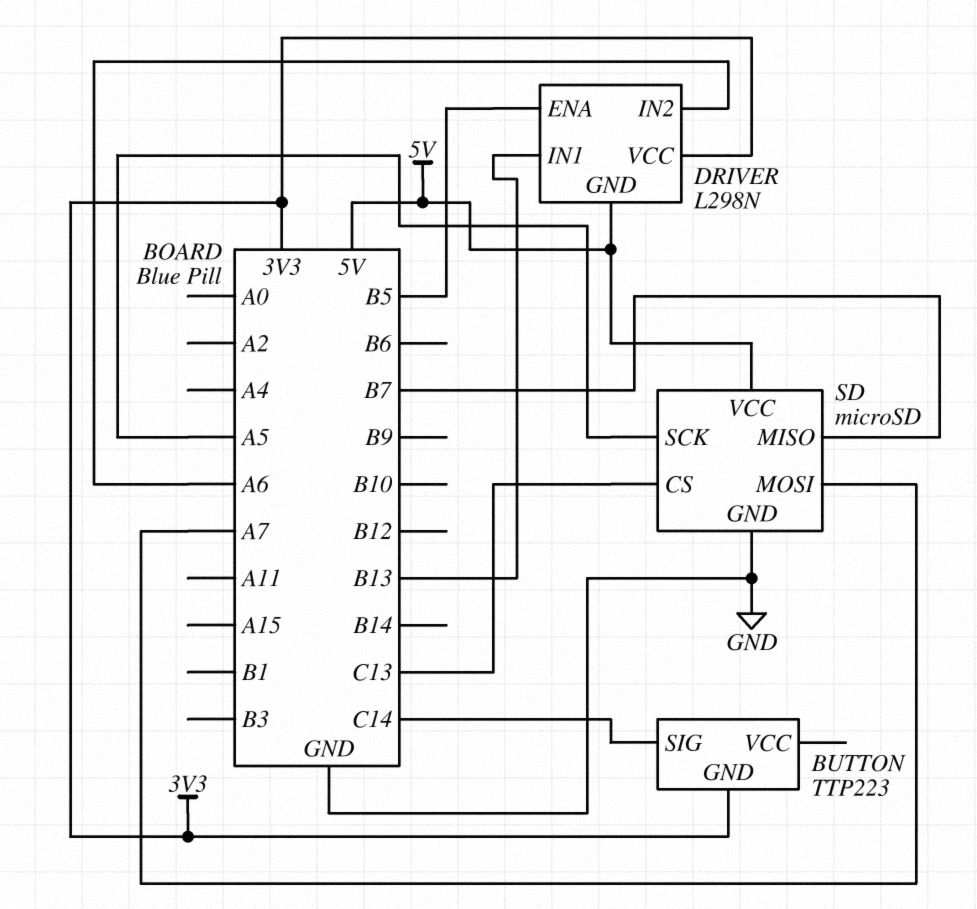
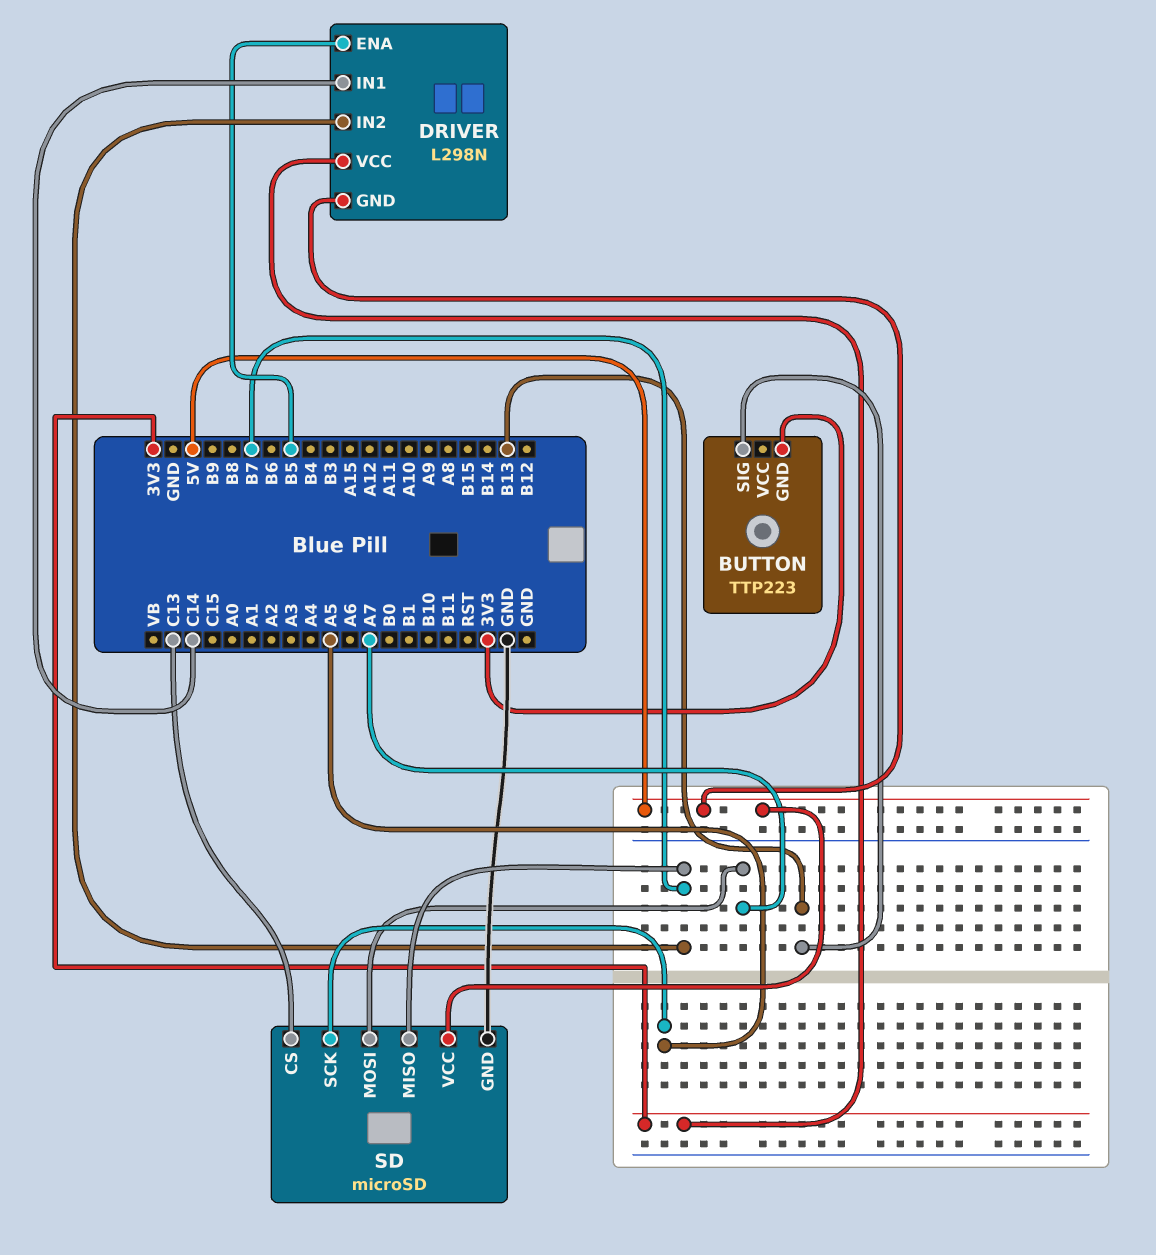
BUTTON pin SIG: C14 -> B13
DRIVER pin IN1: B13 -> C14
DRIVER pin IN2: A6 -> B7

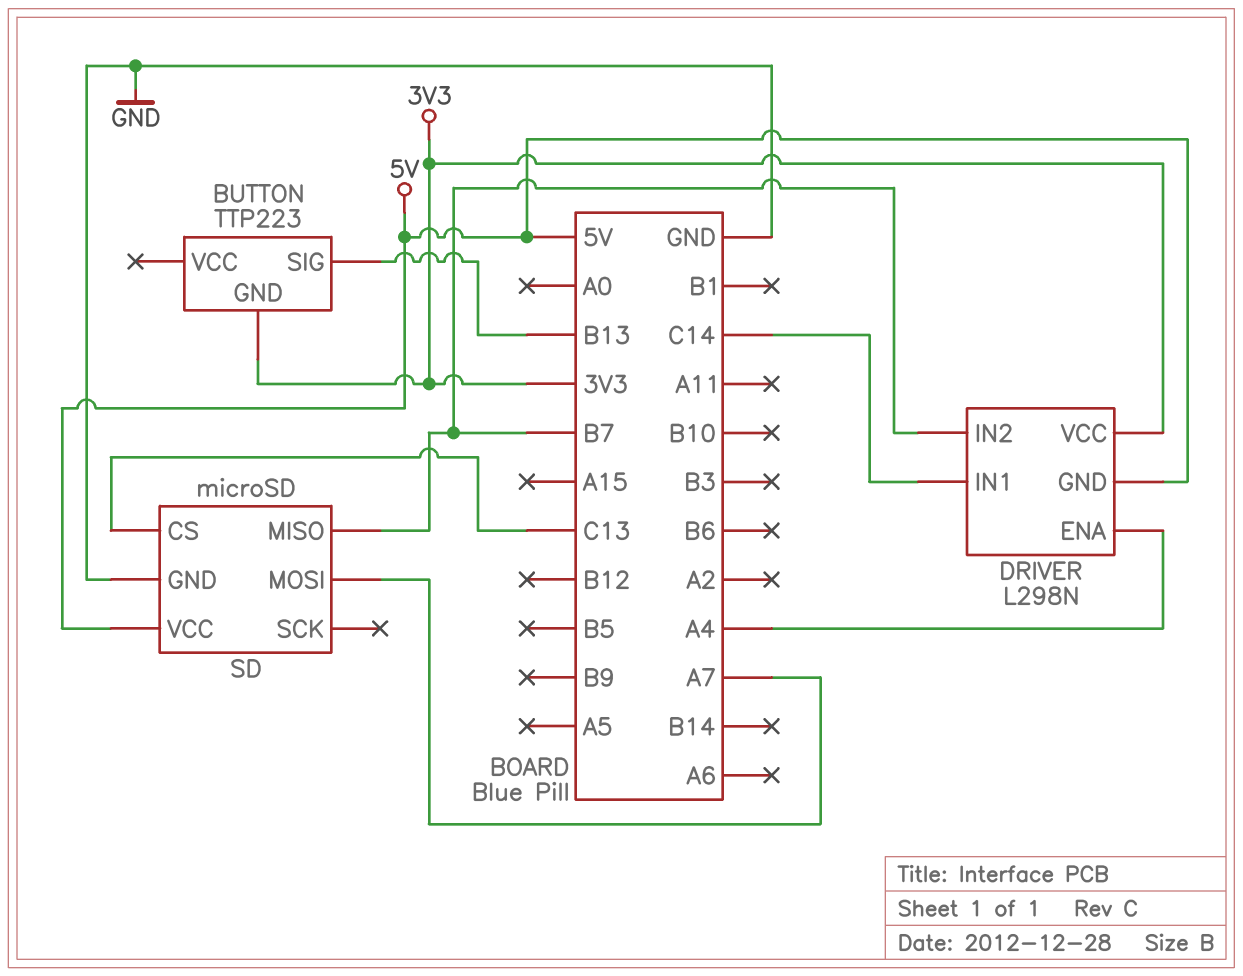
DRIVER pin ENA: B5 -> A4
SD pin SCK: A5 -> none

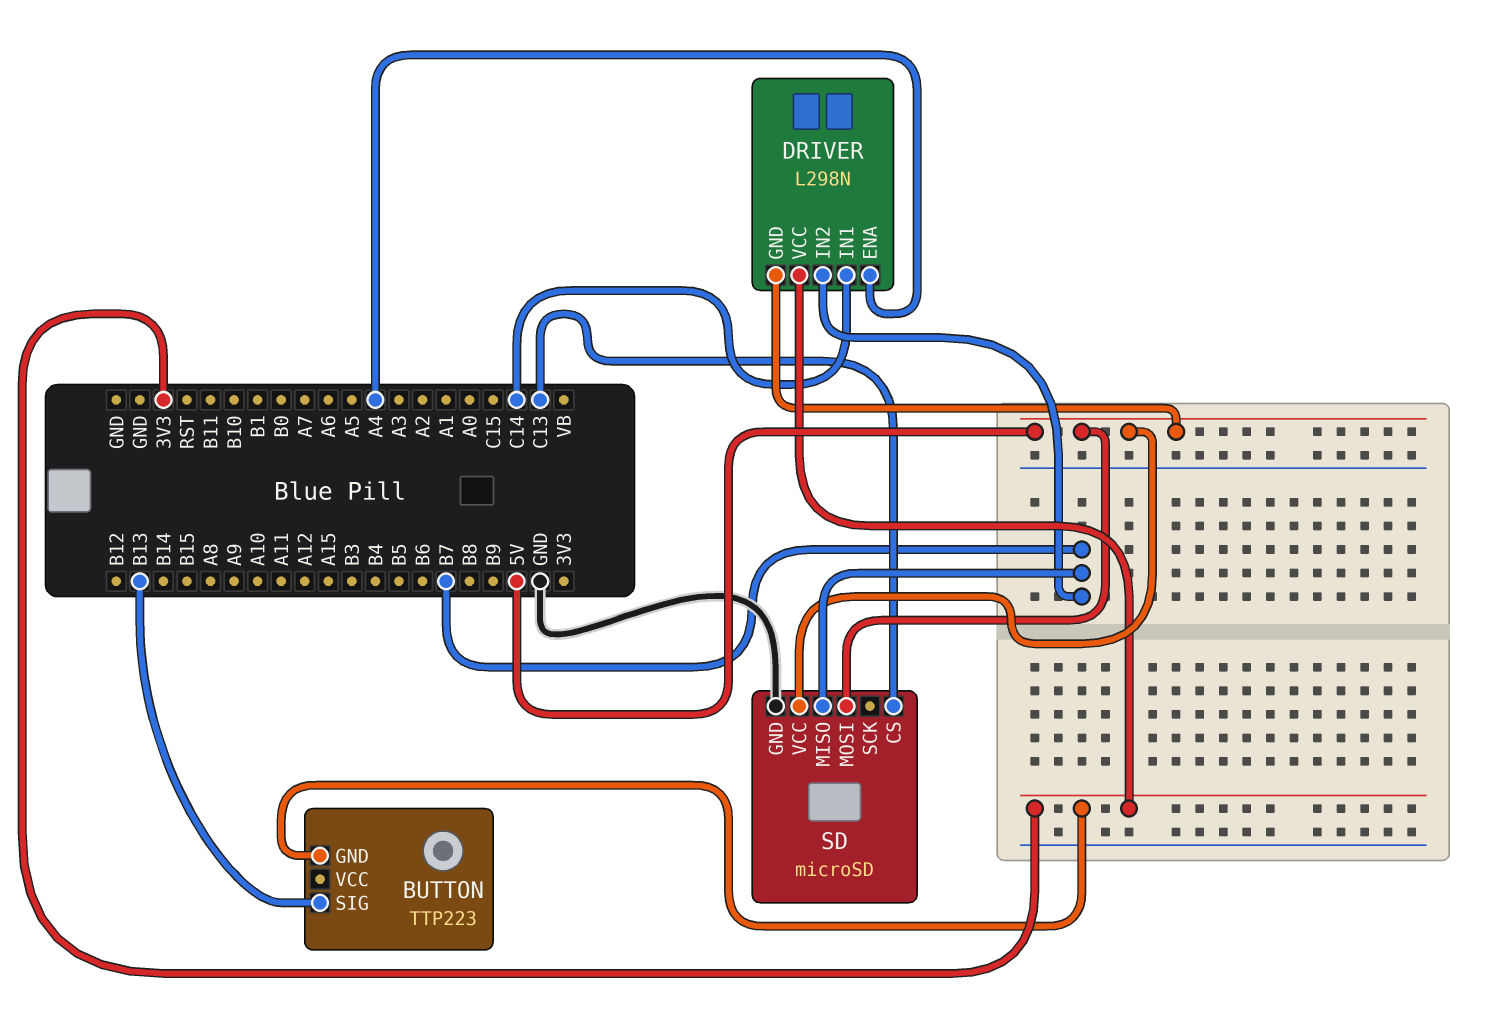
SD pin MOSI: A7 -> 5V

